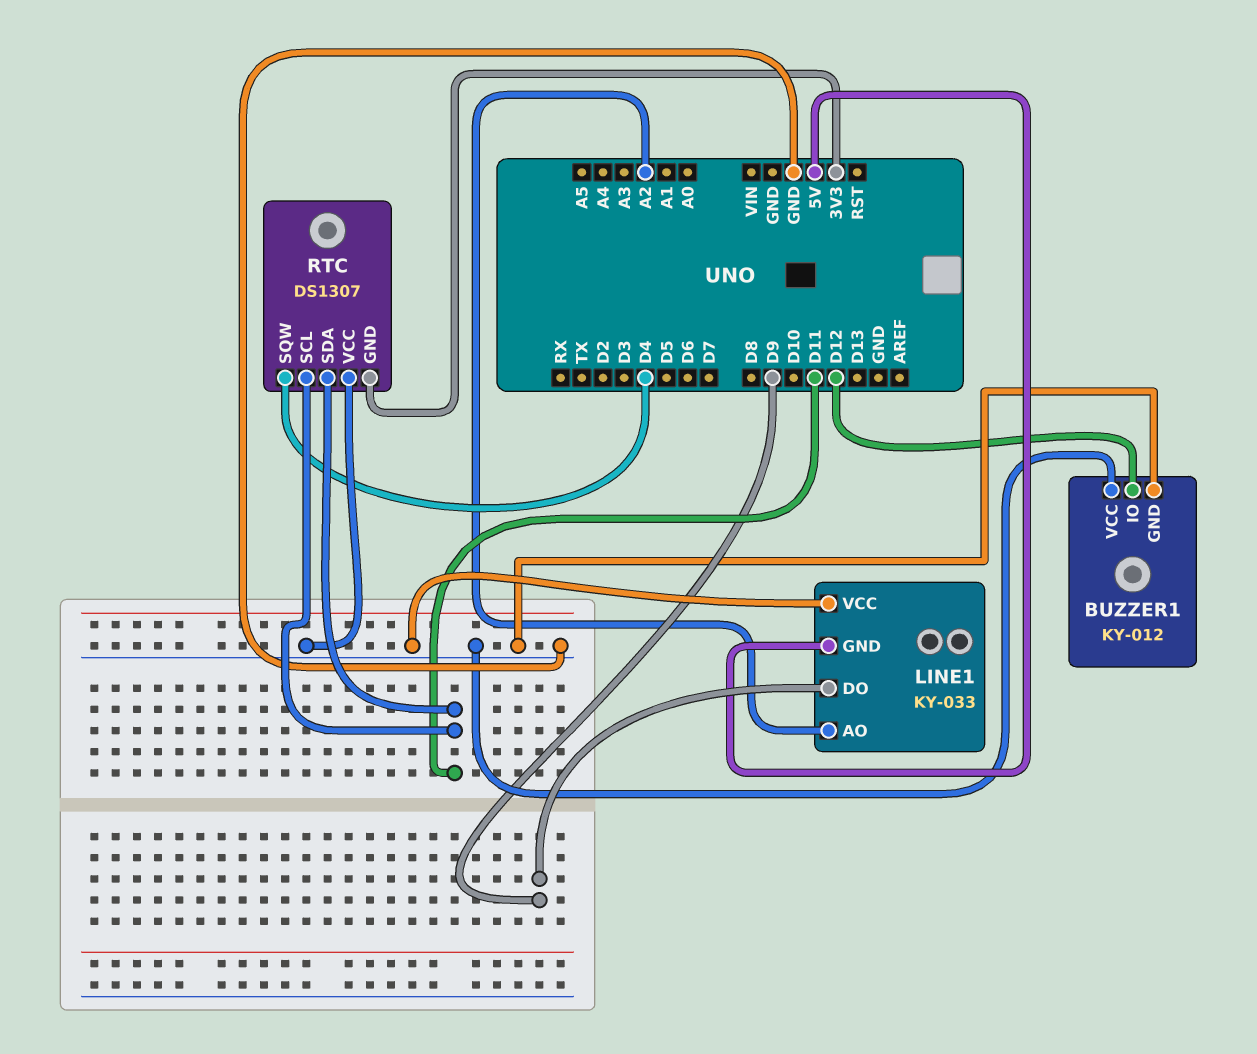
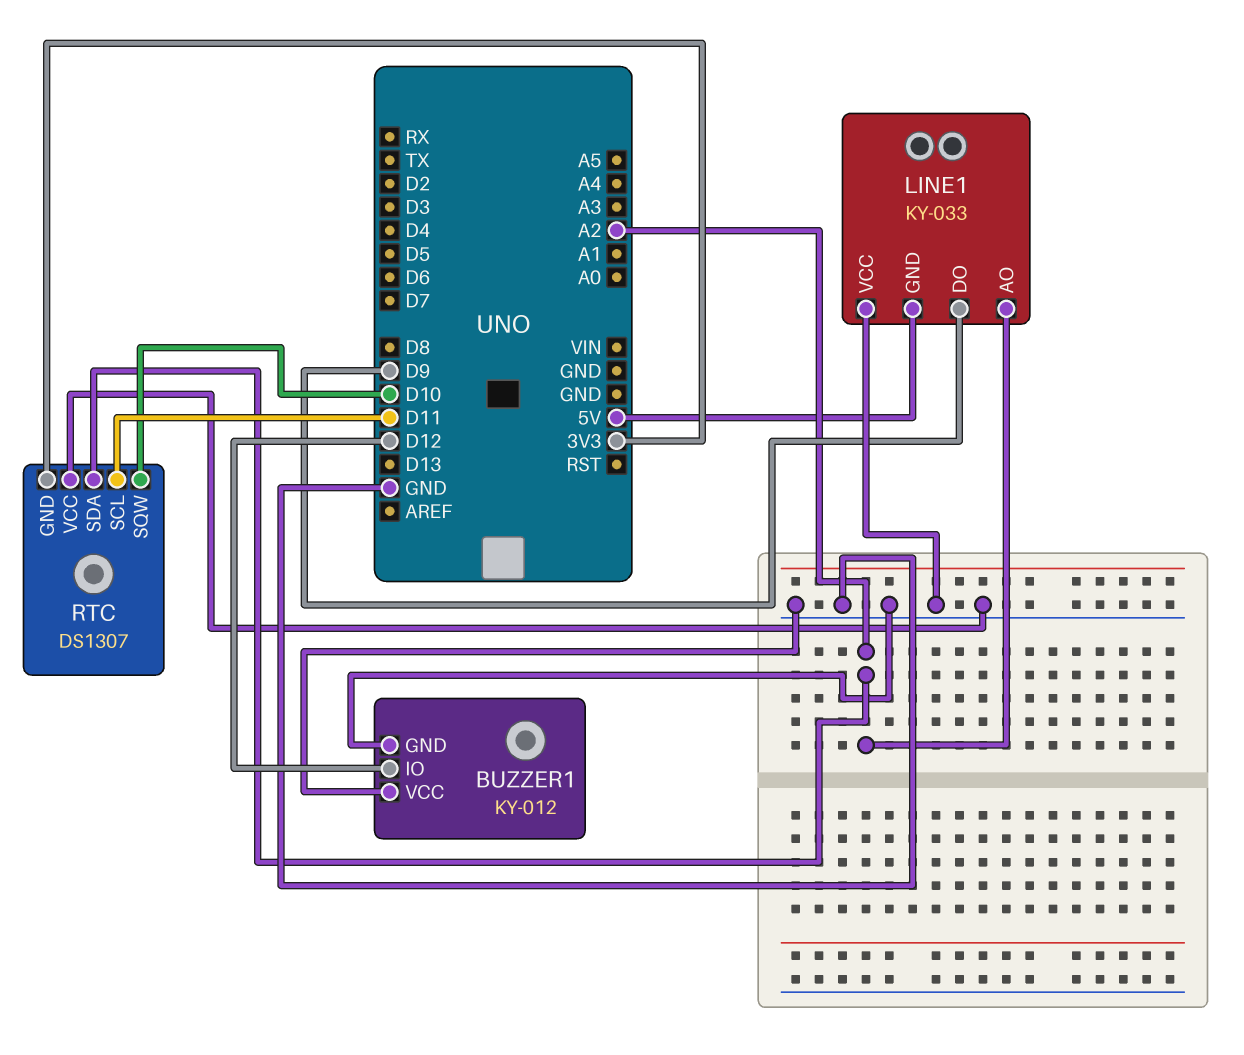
RTC pin SDA: D11 -> A2
RTC pin SQW: D4 -> D10

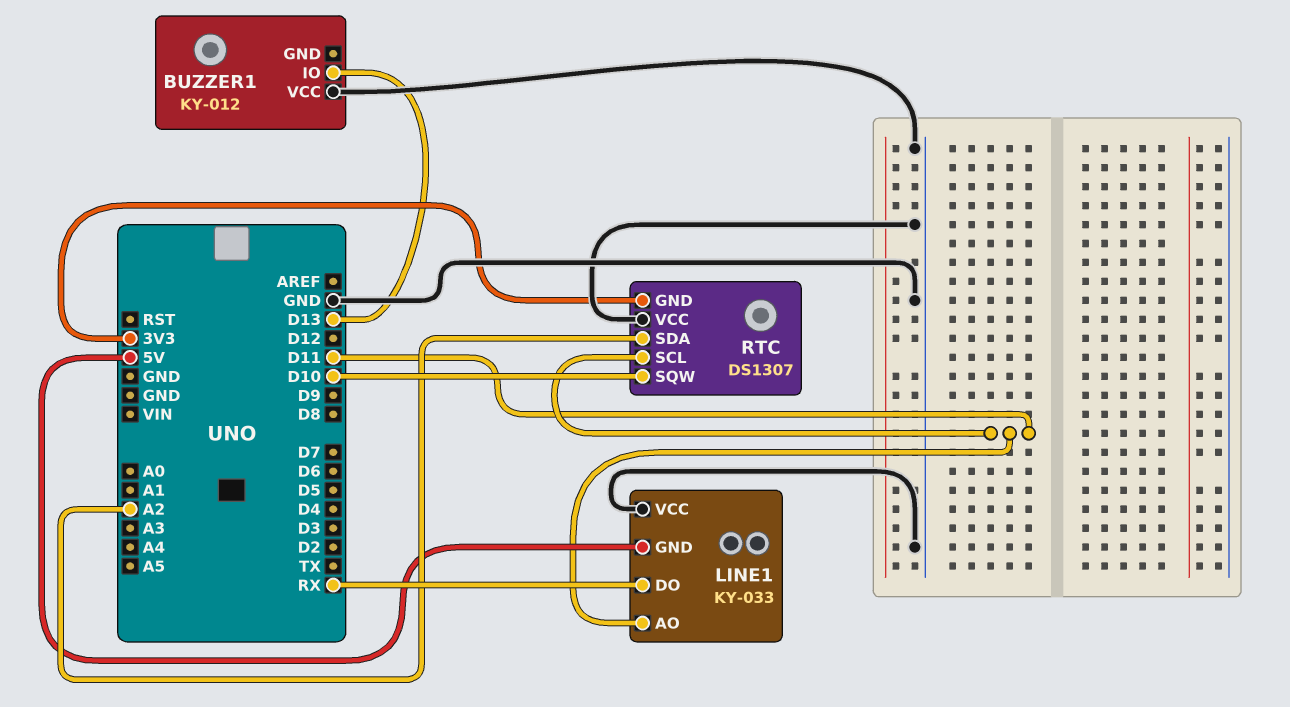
BUZZER1 pin GND: GND -> none
BUZZER1 pin IO: D12 -> D13
LINE1 pin AO: A2 -> D11
LINE1 pin DO: D9 -> RX

